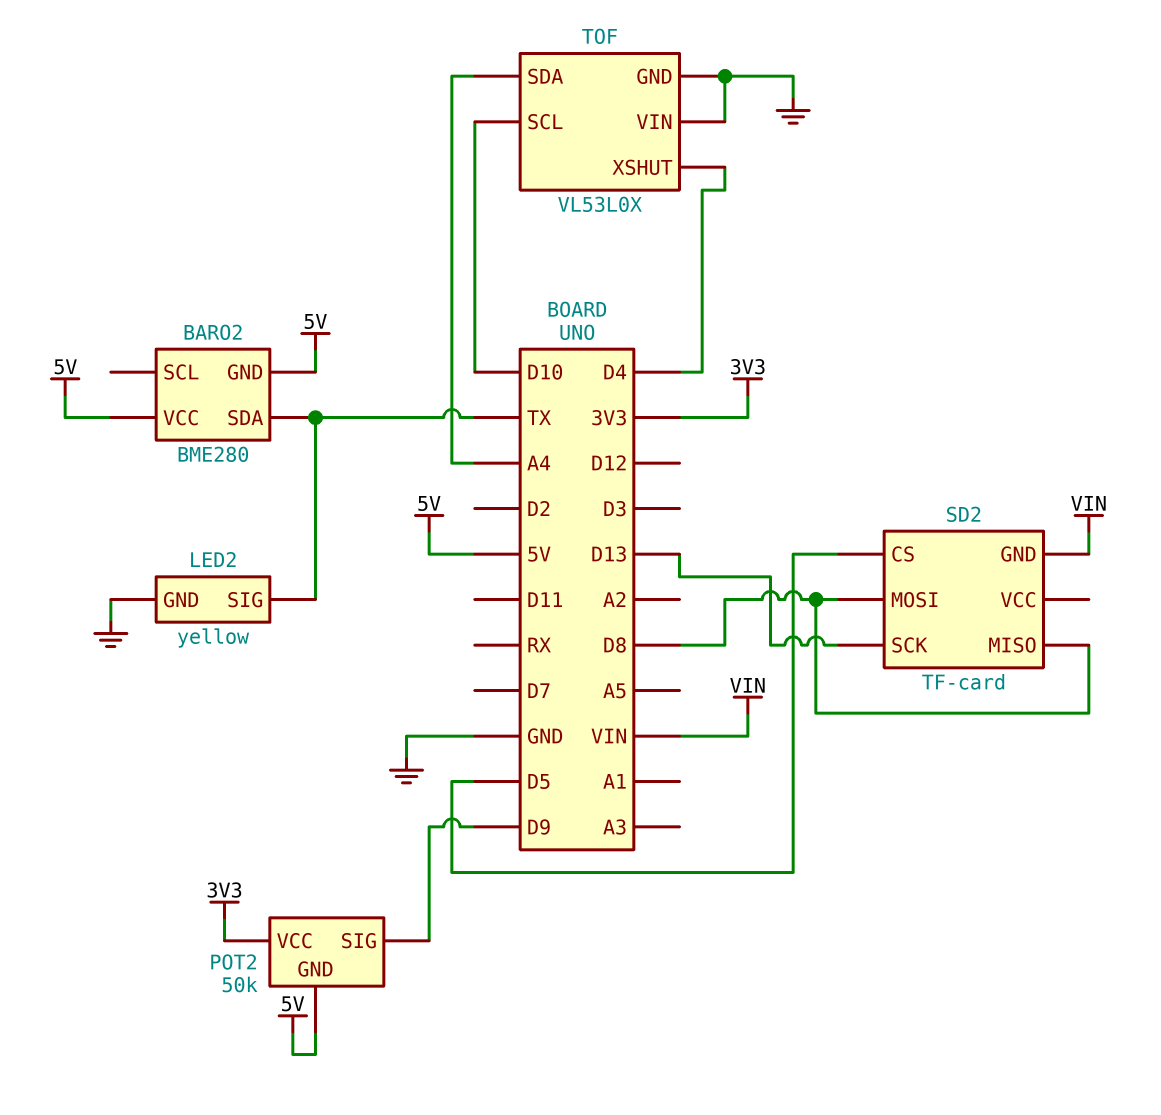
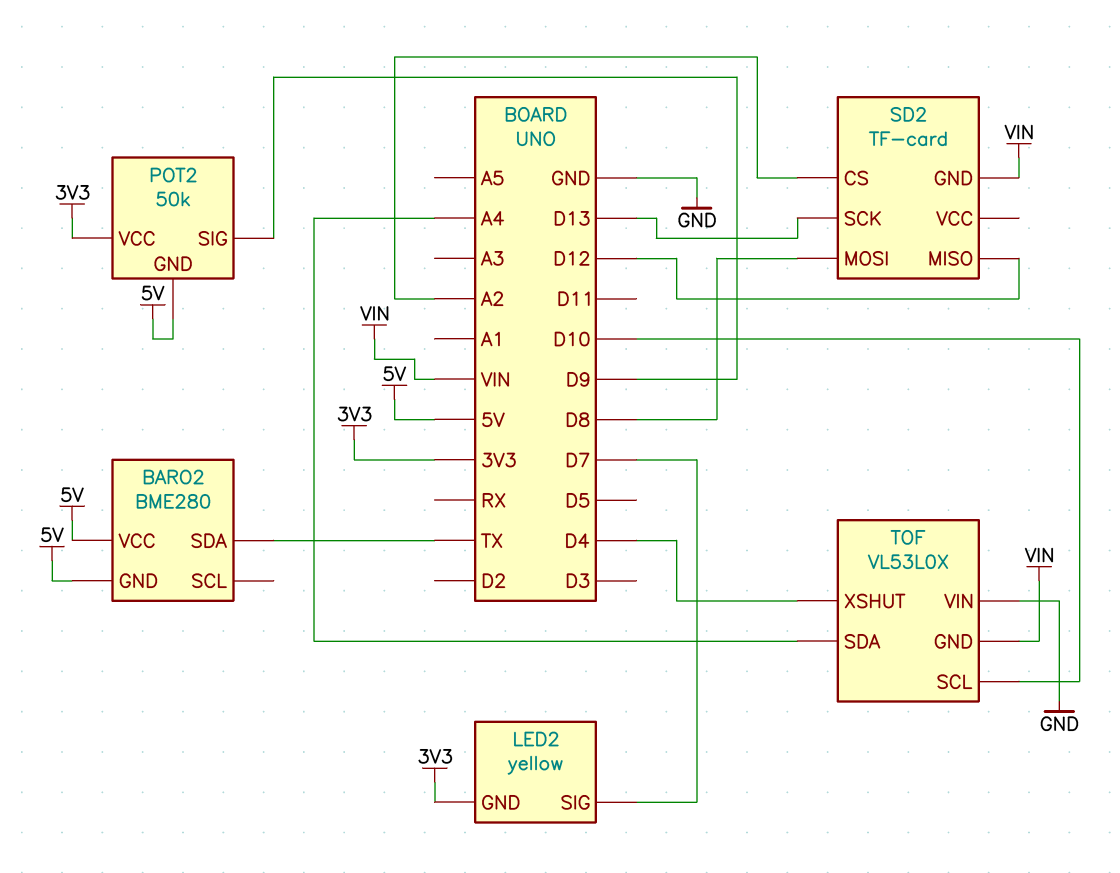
LED2 pin GND: GND -> 3V3
LED2 pin SIG: TX -> D7
SD2 pin CS: D5 -> A2
SD2 pin MISO: D8 -> D12
TOF pin GND: GND -> VIN

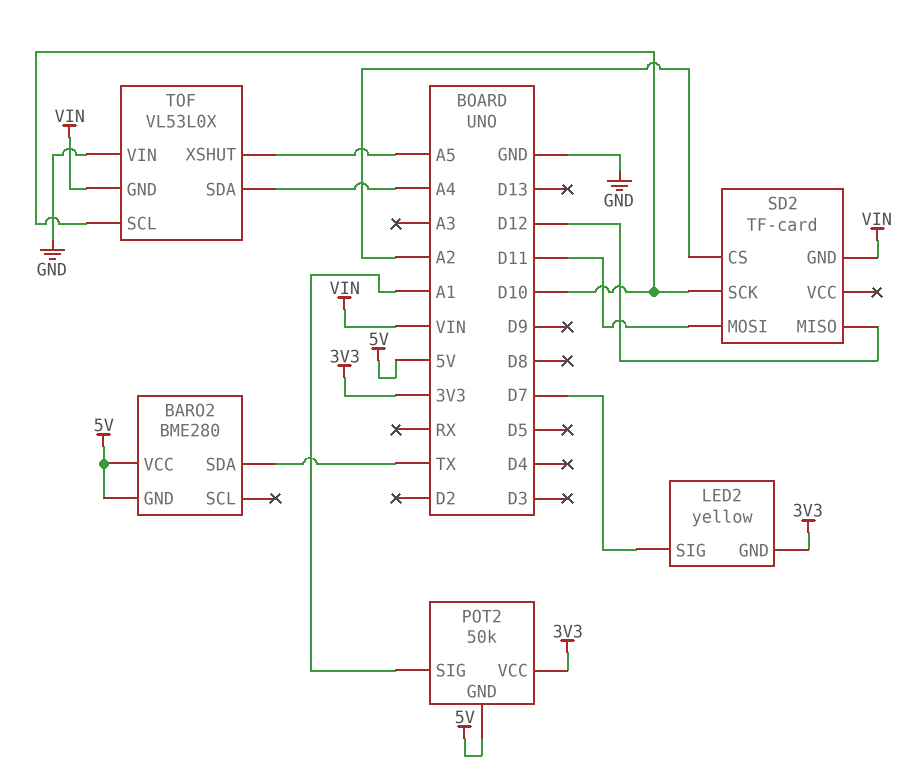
POT2 pin SIG: D9 -> A1
SD2 pin MOSI: D8 -> D11
SD2 pin SCK: D13 -> D10
TOF pin XSHUT: D4 -> A5

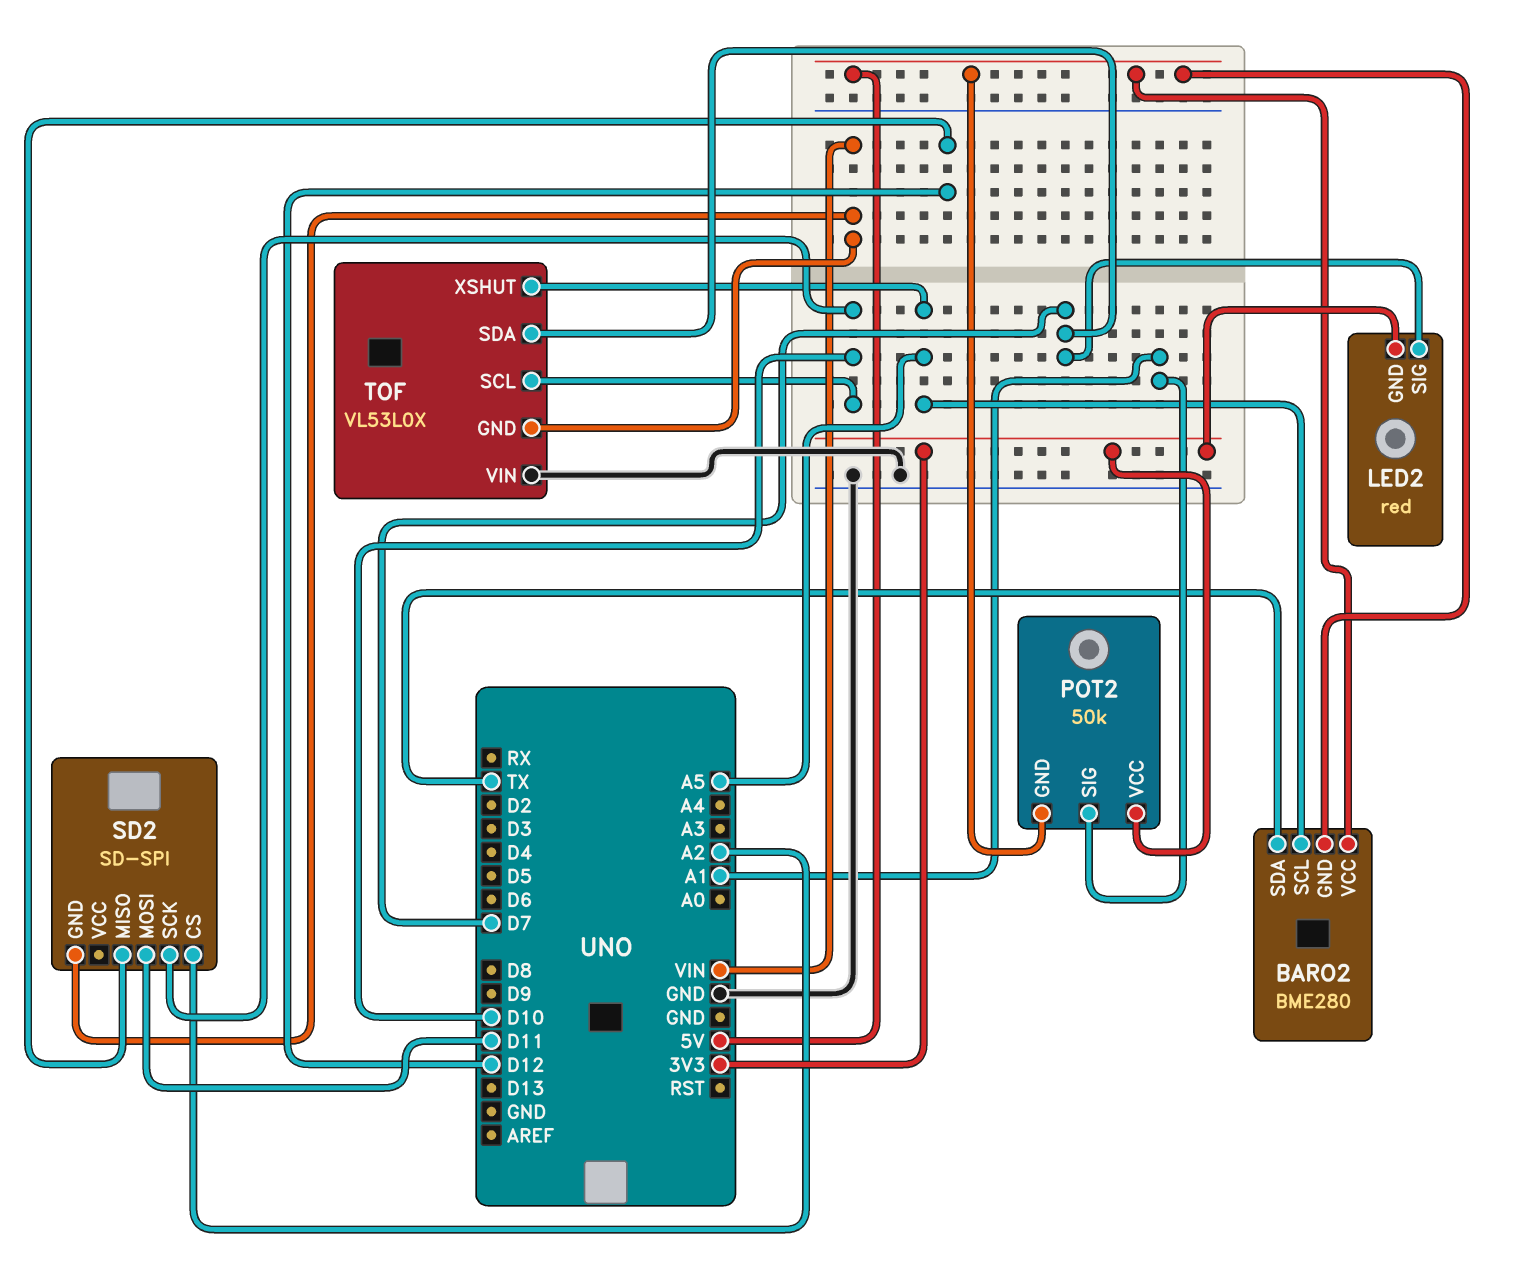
BARO2 pin SCL: none -> A5
LED2: yellow -> red
SD2: TF-card -> SD-SPI
TOF pin SDA: A4 -> D7

